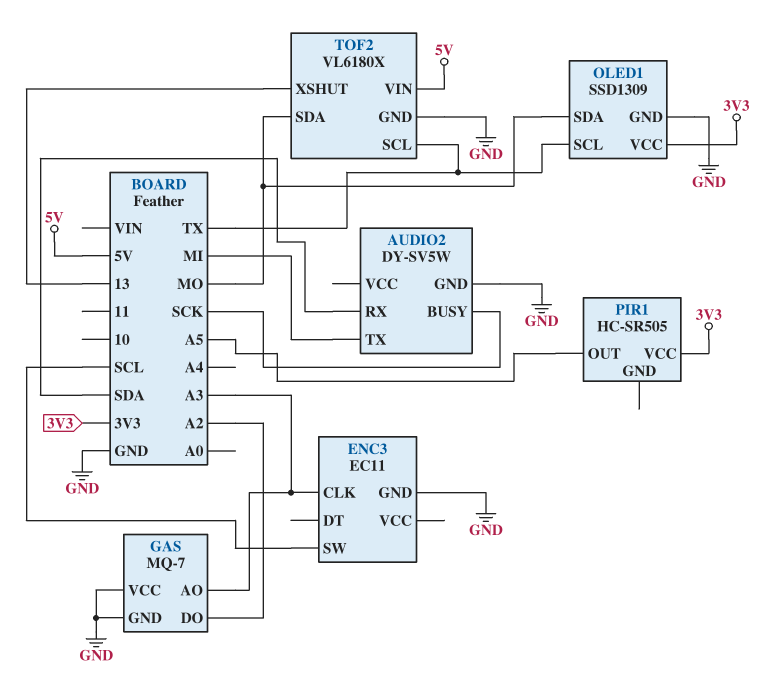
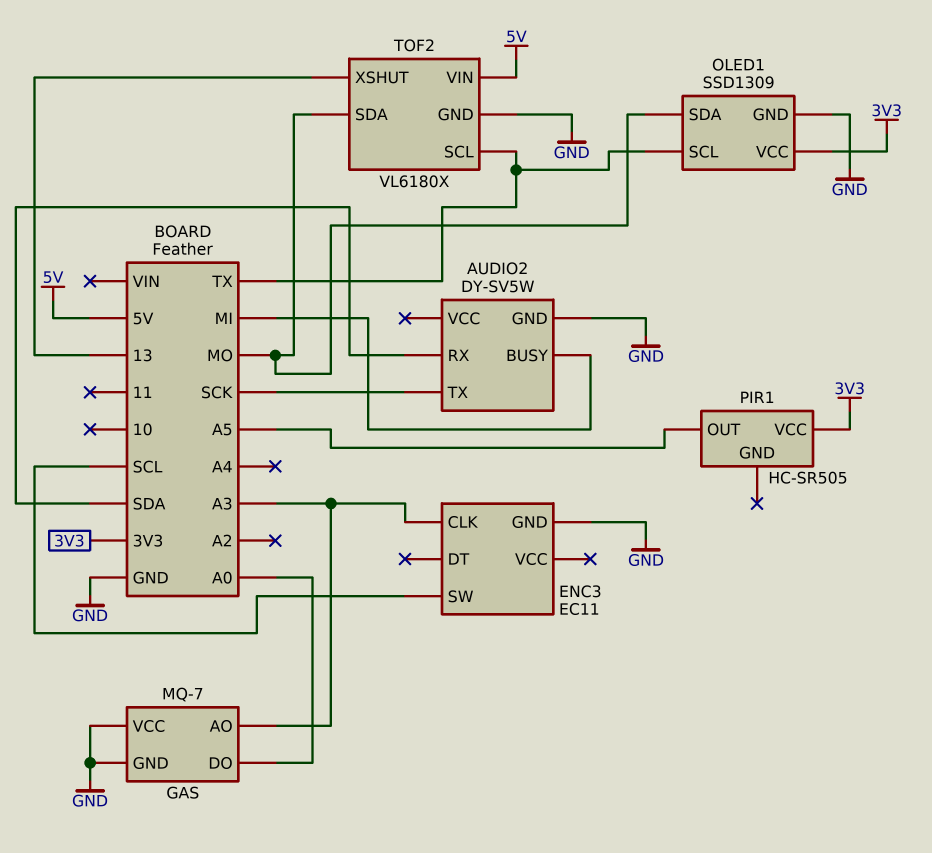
AUDIO2 pin BUSY: SCK -> MI
AUDIO2 pin TX: MI -> SCK
GAS pin DO: A2 -> A0

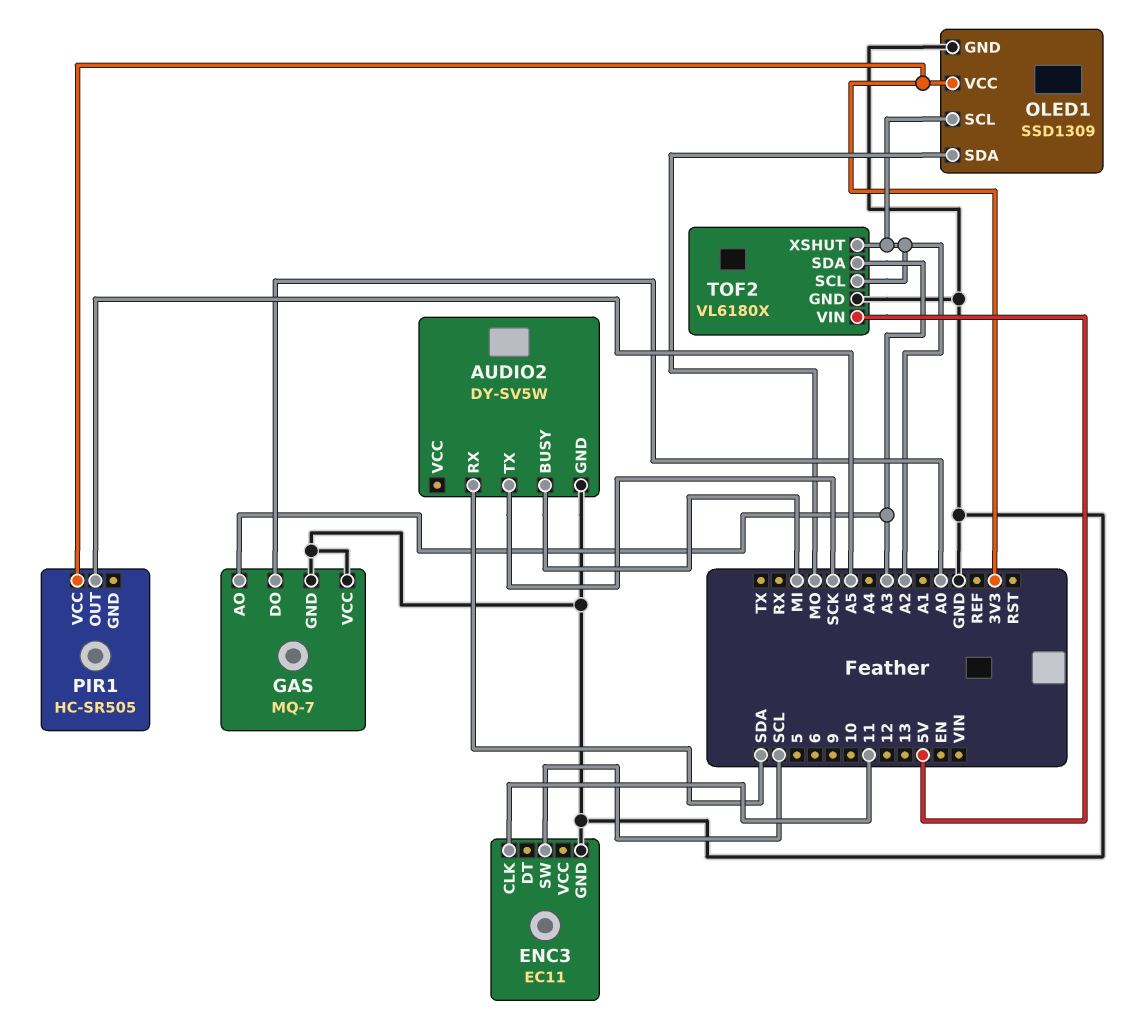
ENC3 pin CLK: A3 -> 11
OLED1 pin SCL: TX -> A2
TOF2 pin SCL: TX -> A2
TOF2 pin SDA: MO -> A3
TOF2 pin XSHUT: 13 -> A2

